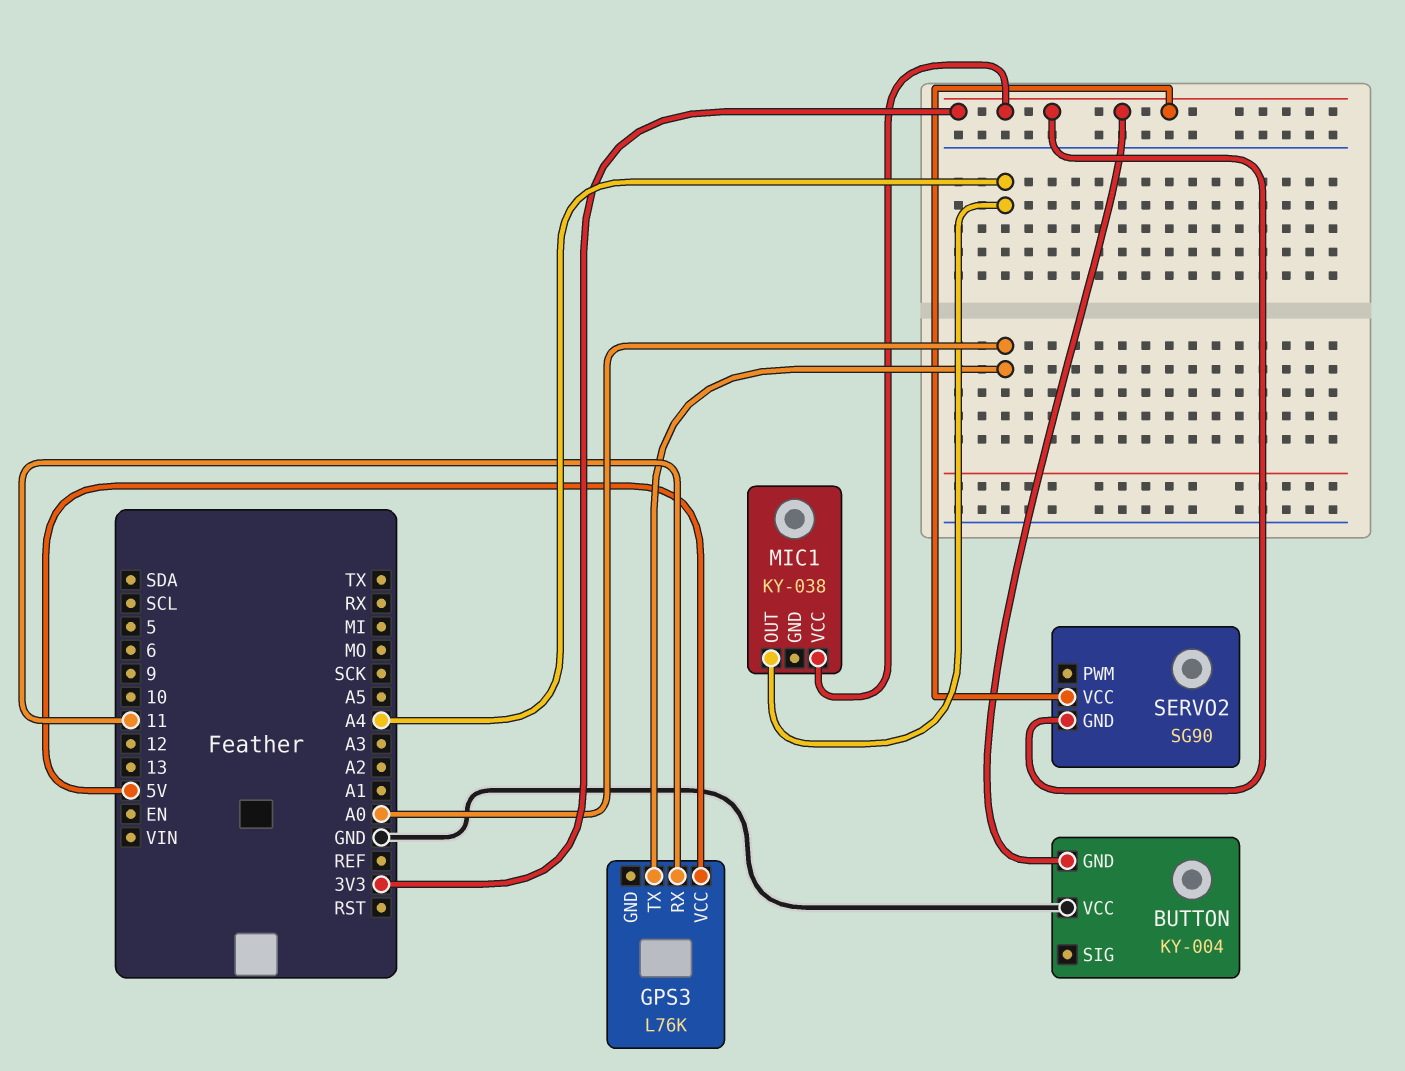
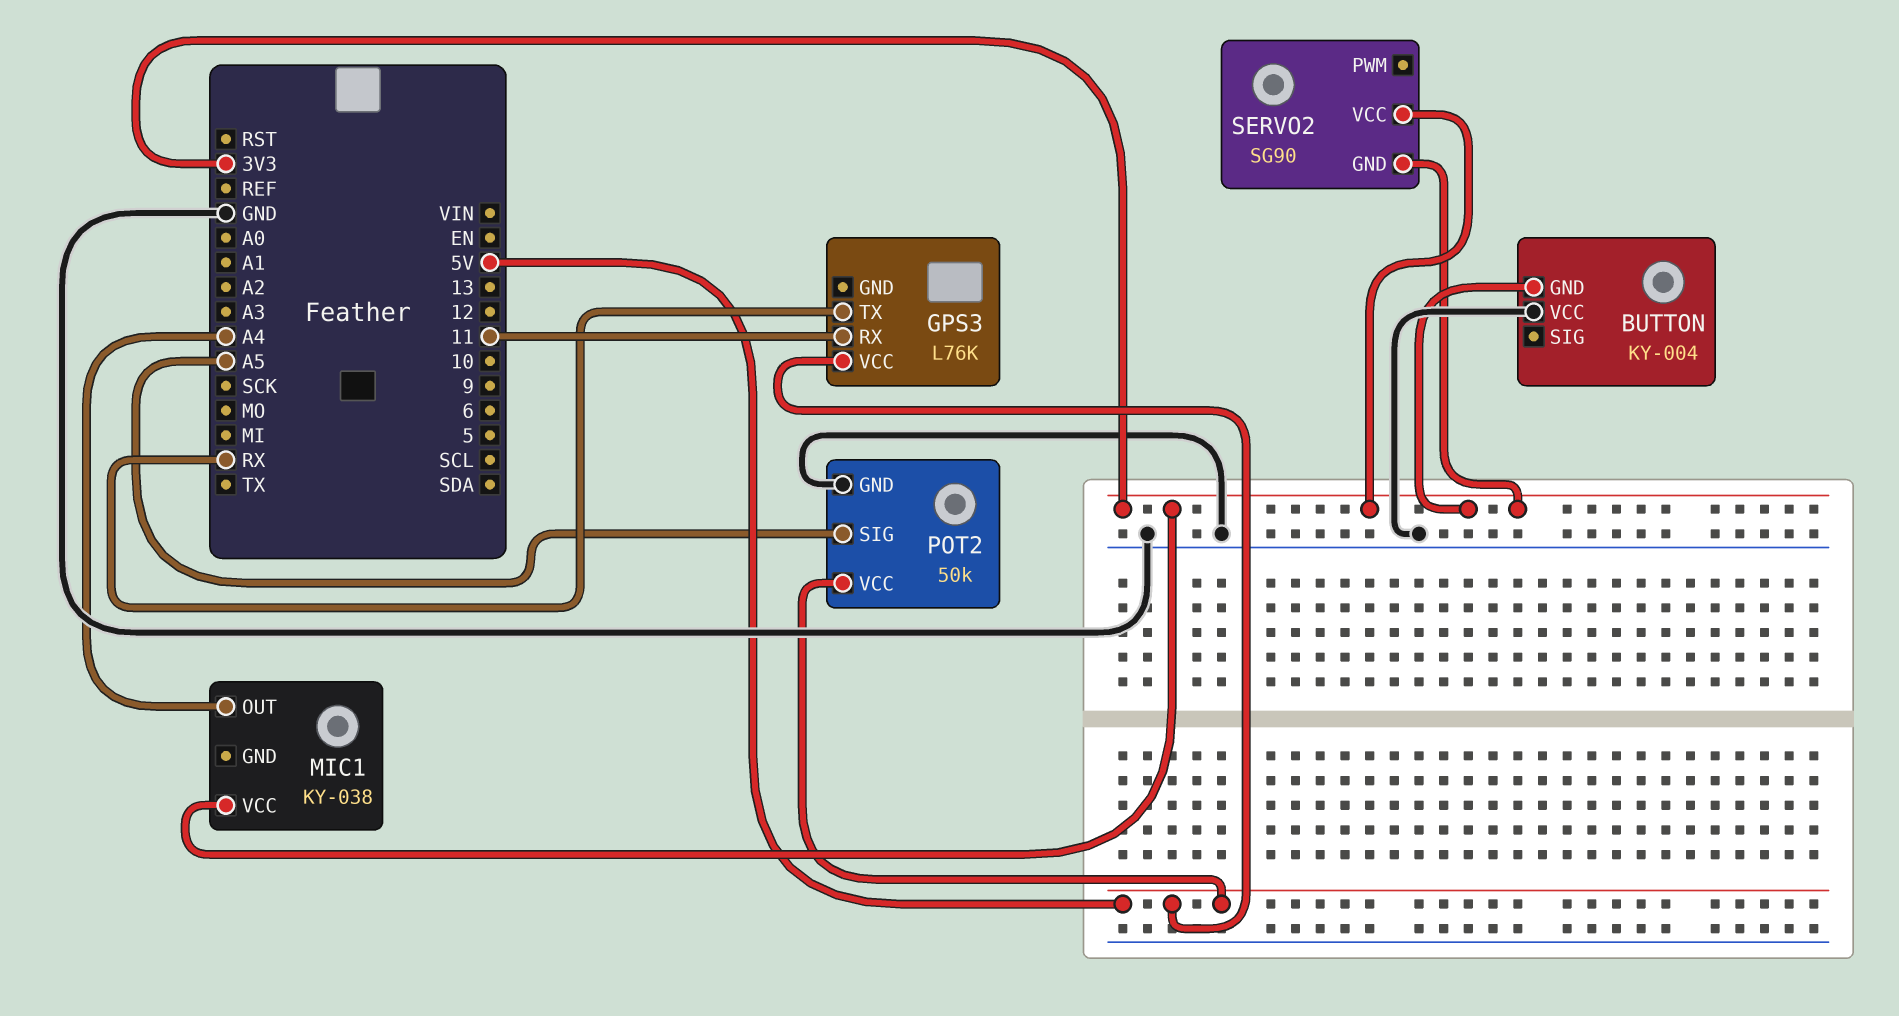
GPS3 pin TX: A0 -> RX
POT2: none -> 50k
POT2 pin GND: none -> GND
POT2 pin SIG: none -> A5
POT2 pin VCC: none -> 5V

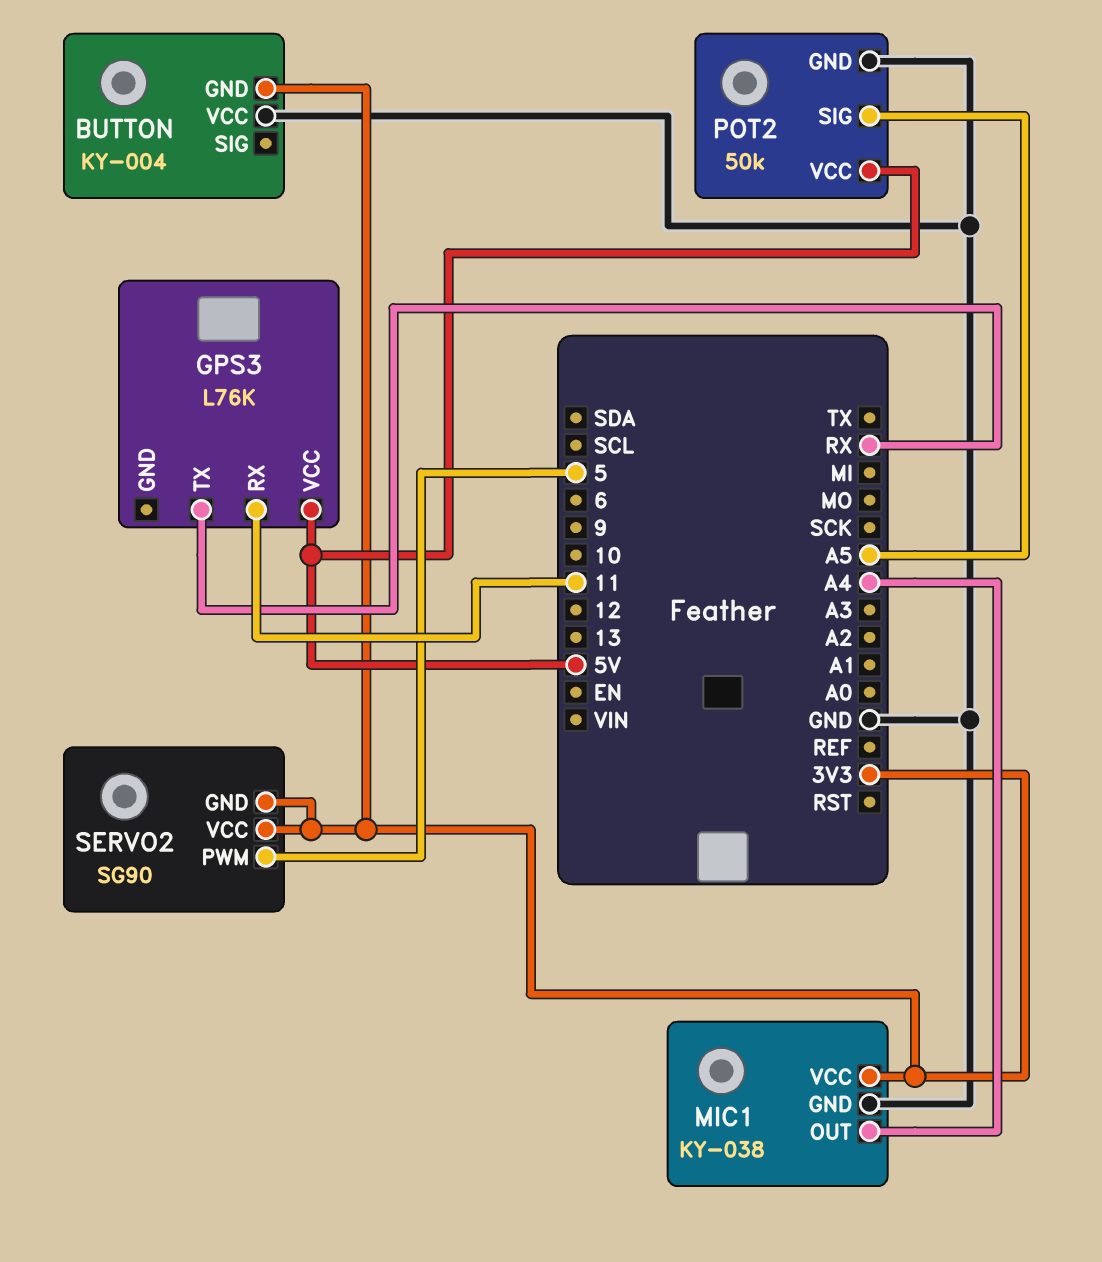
MIC1 pin GND: none -> GND
SERVO2 pin PWM: none -> 5

